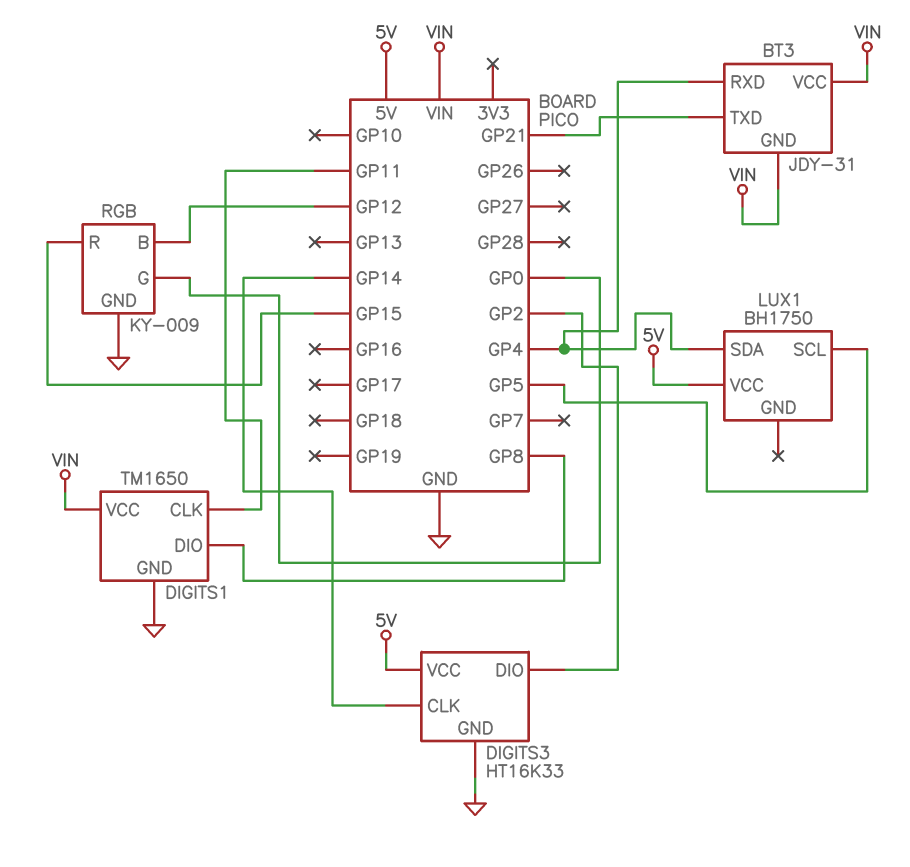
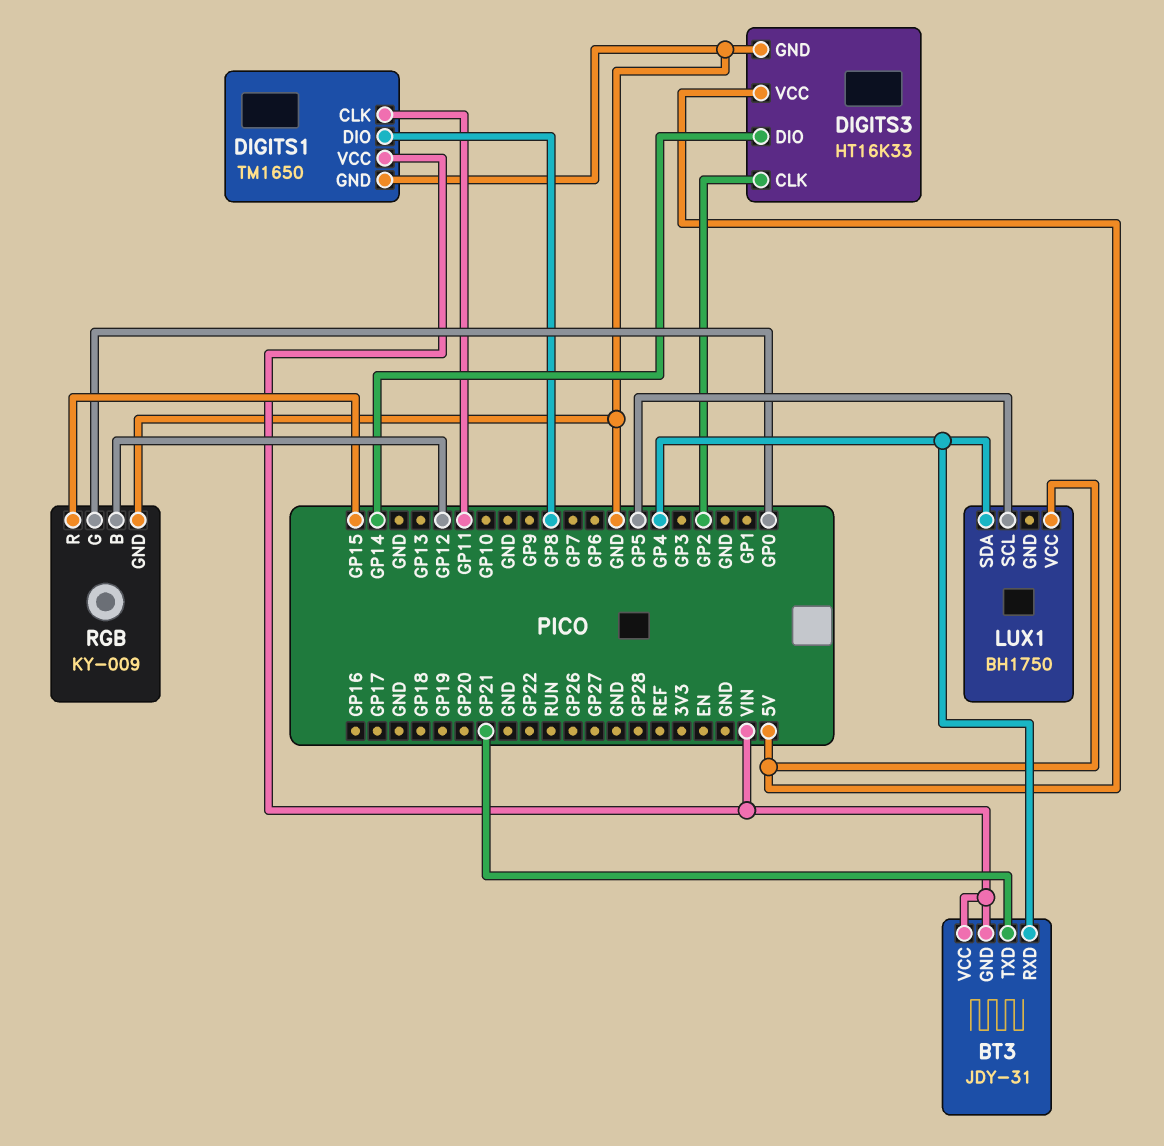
DIGITS3 pin CLK: GP14 -> GP2
DIGITS3 pin DIO: GP2 -> GP14

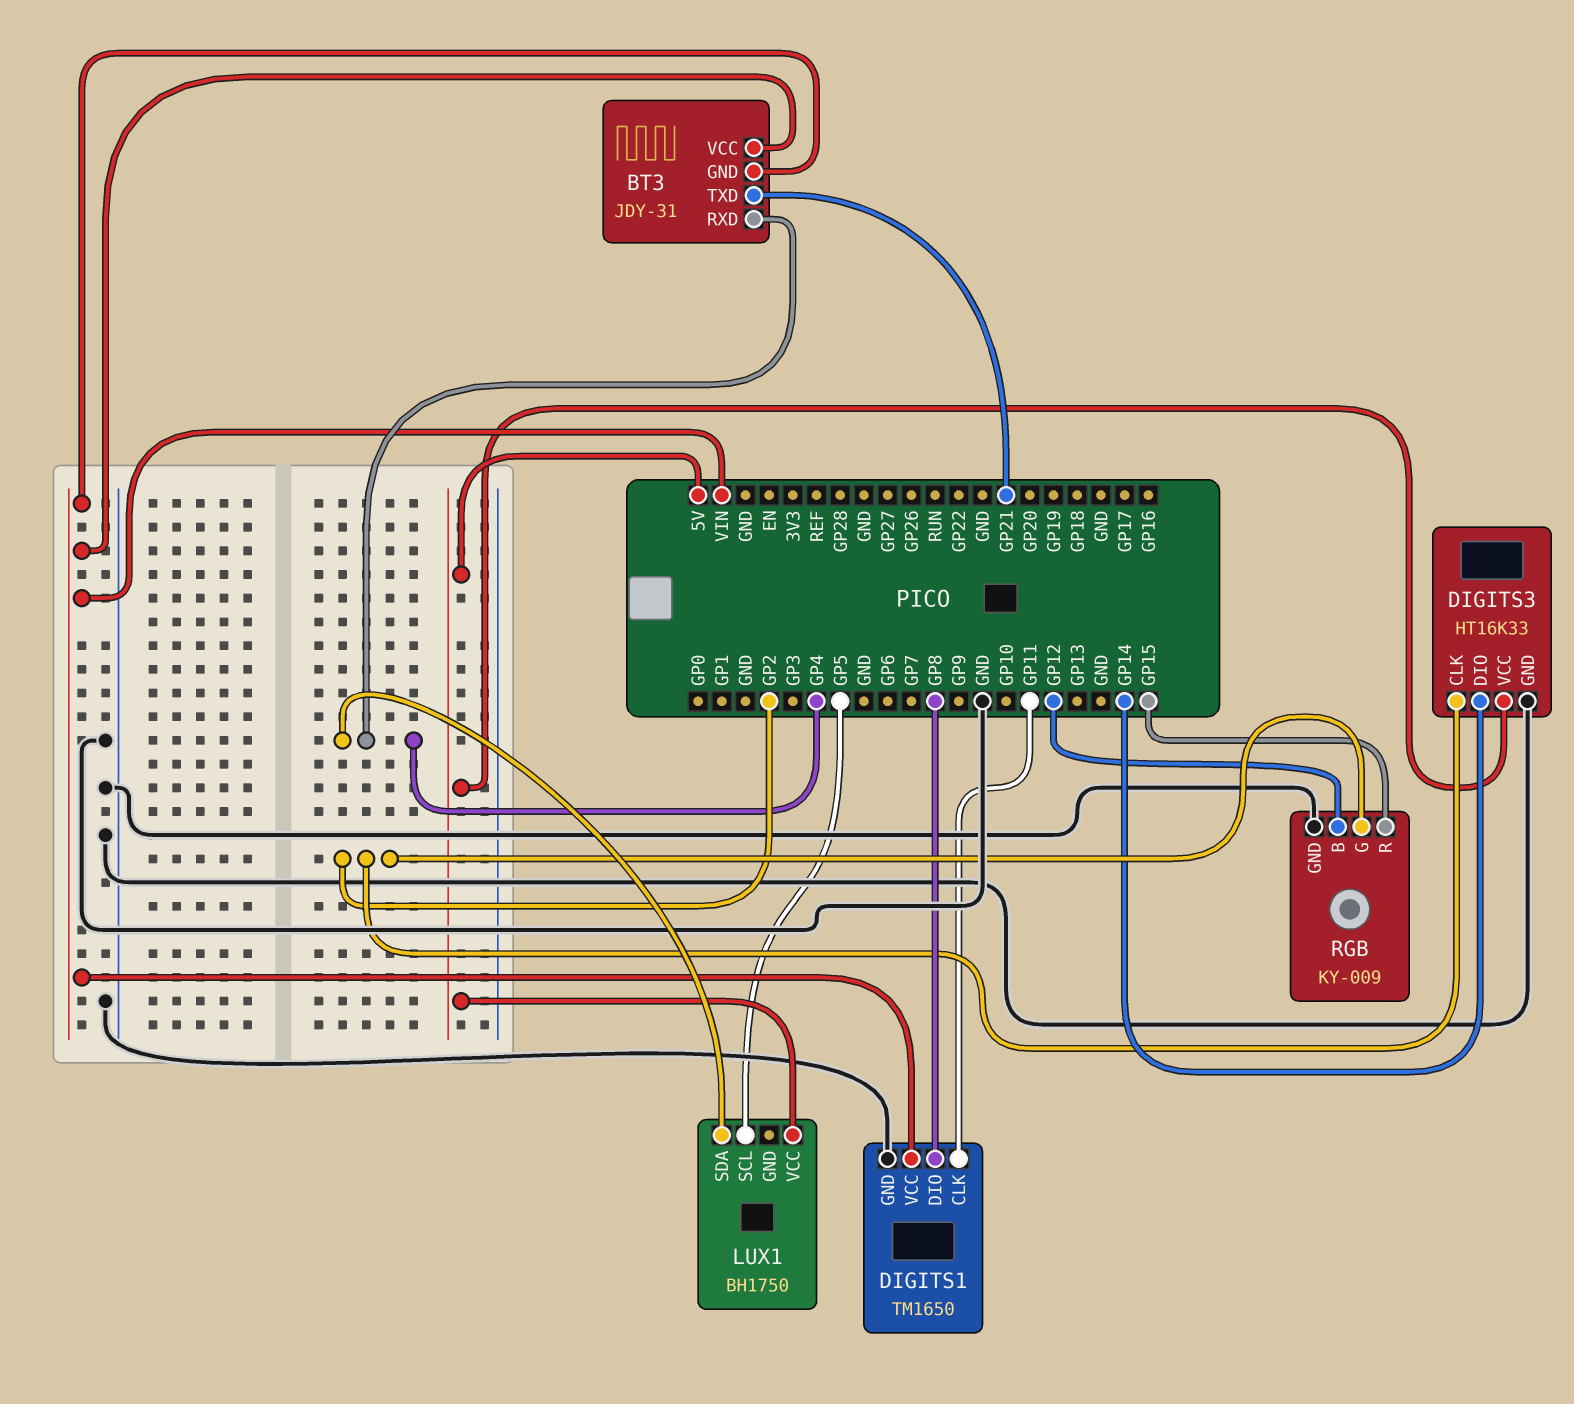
RGB pin G: GP0 -> GP2

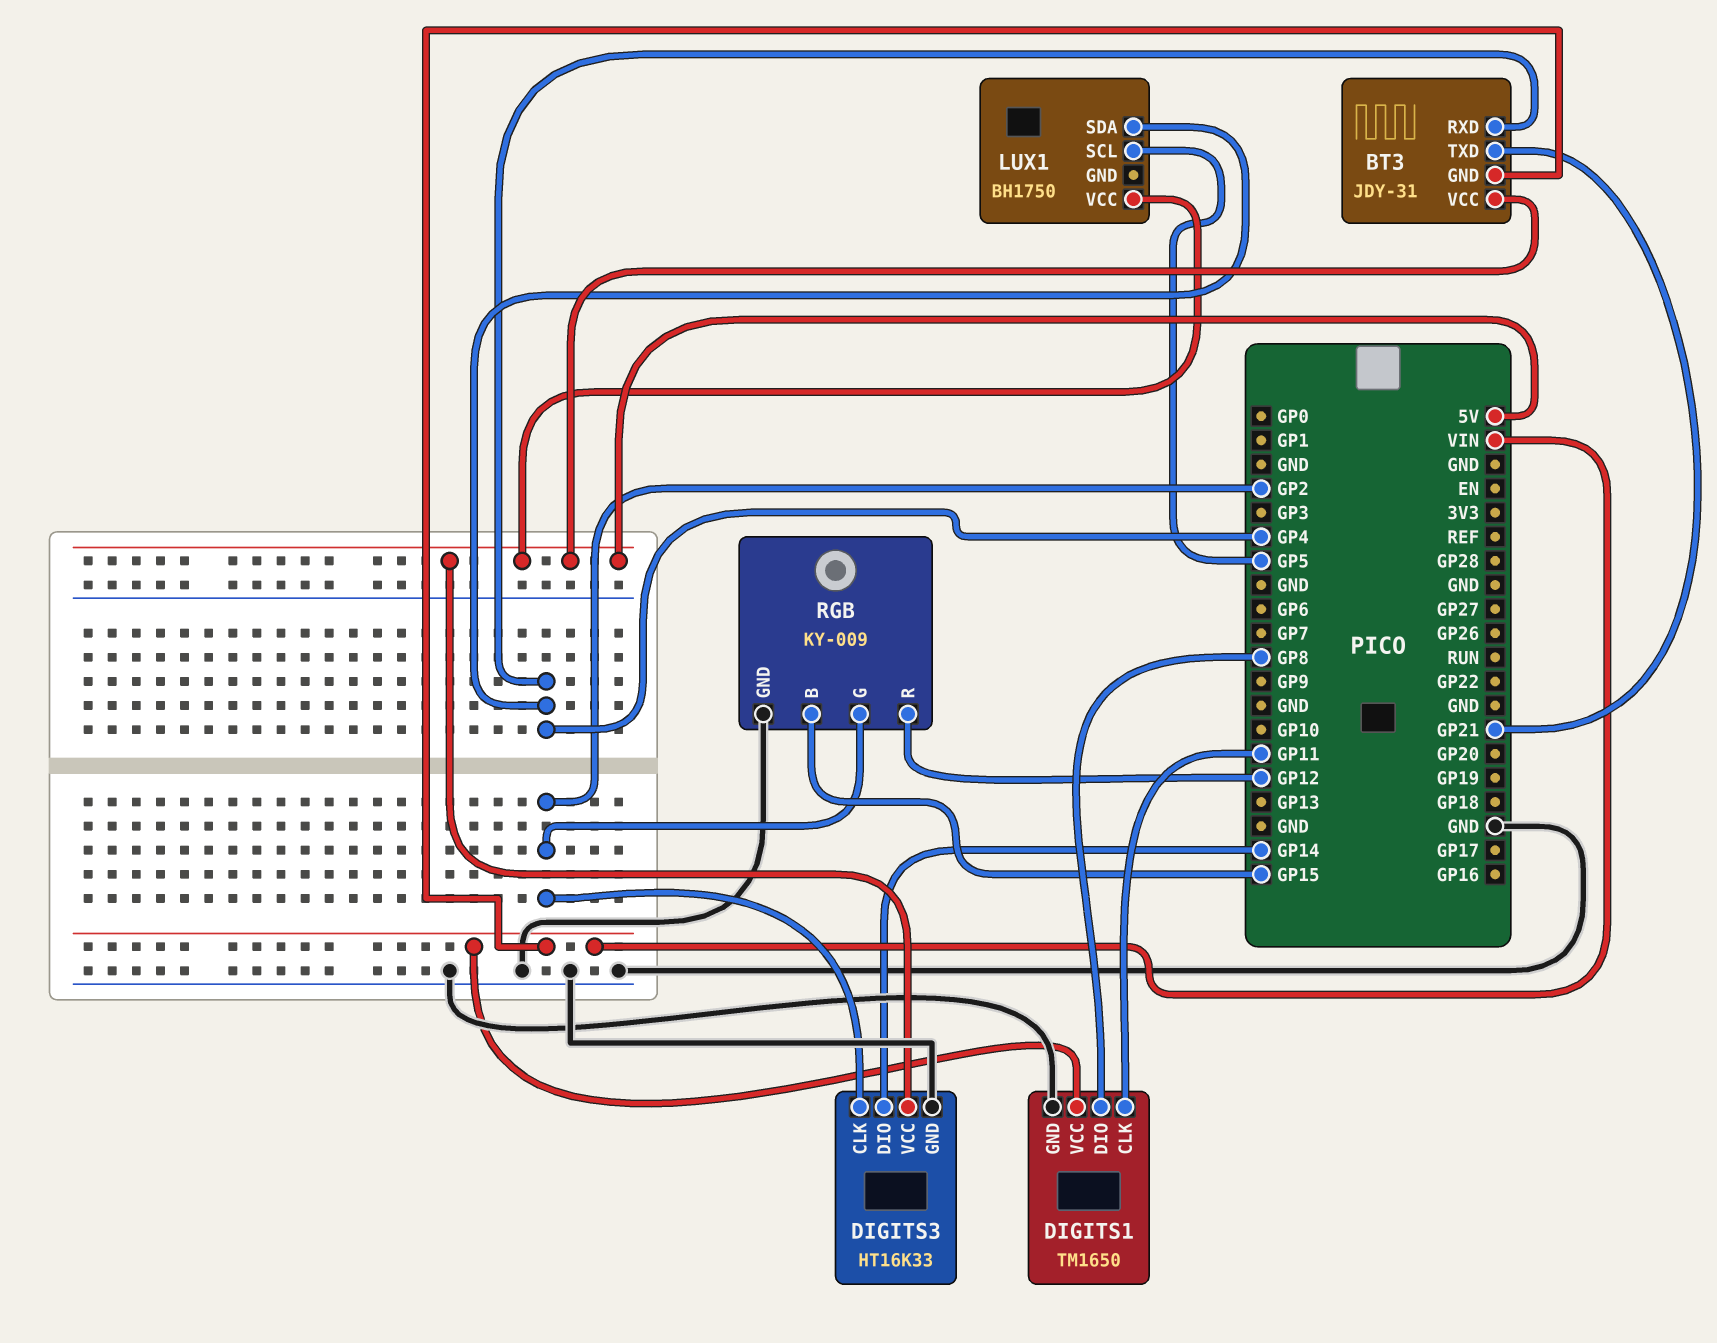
BT3 pin VCC: VIN -> 5V
RGB pin B: GP12 -> GP15
RGB pin R: GP15 -> GP12

